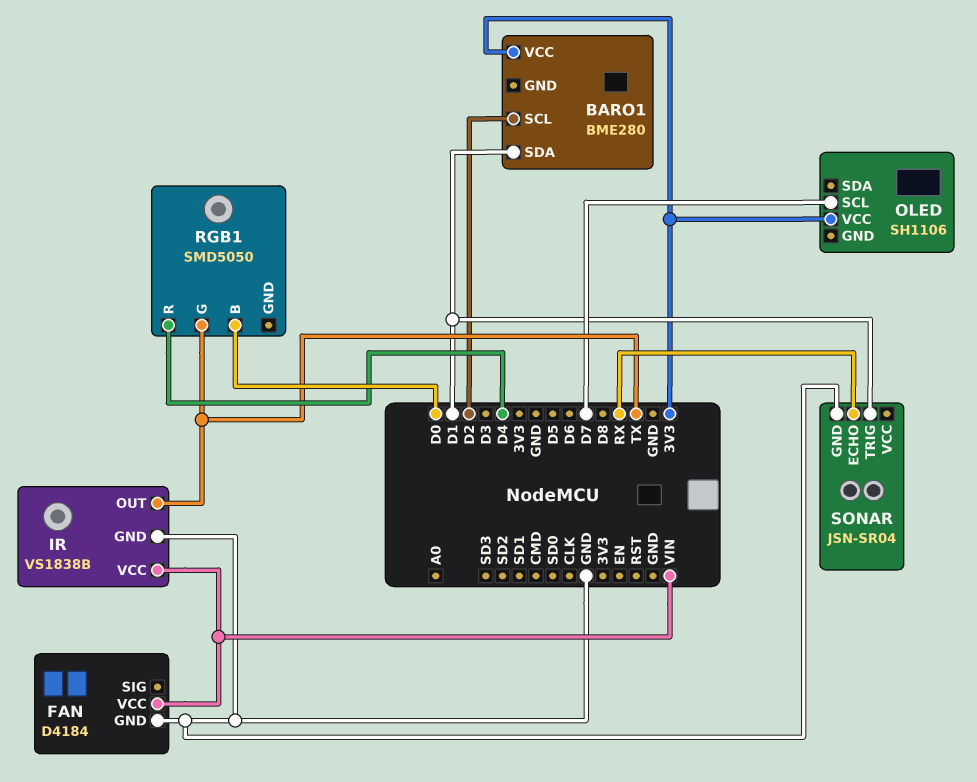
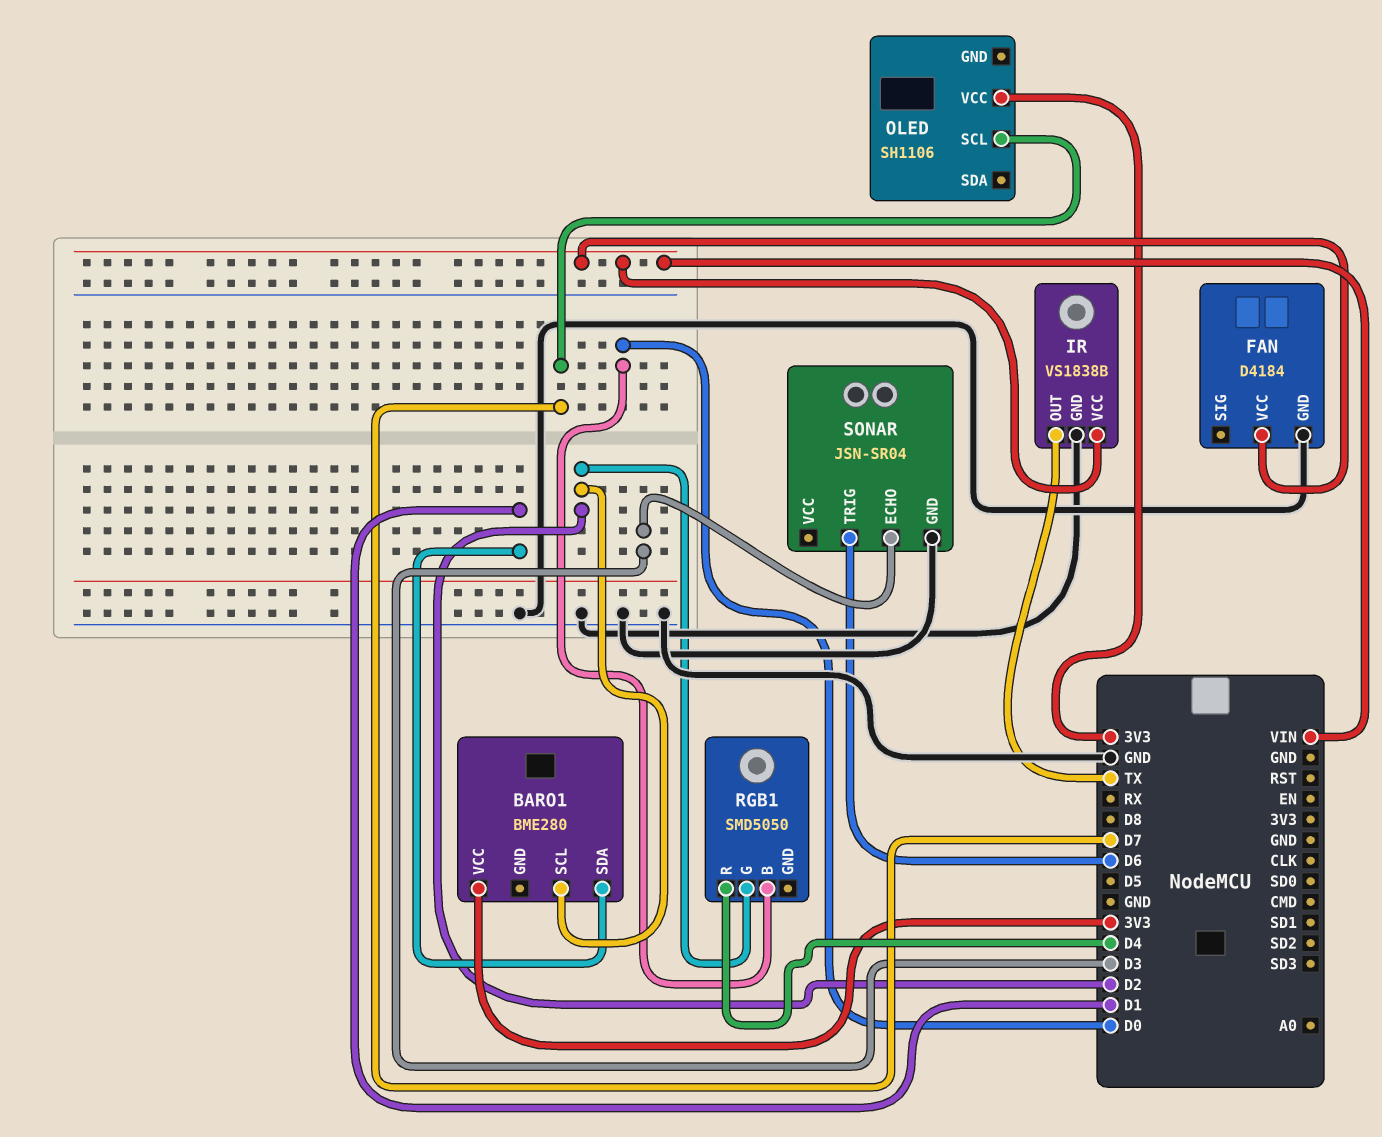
RGB1 pin G: TX -> D2
SONAR pin ECHO: RX -> D3
SONAR pin TRIG: D1 -> D6

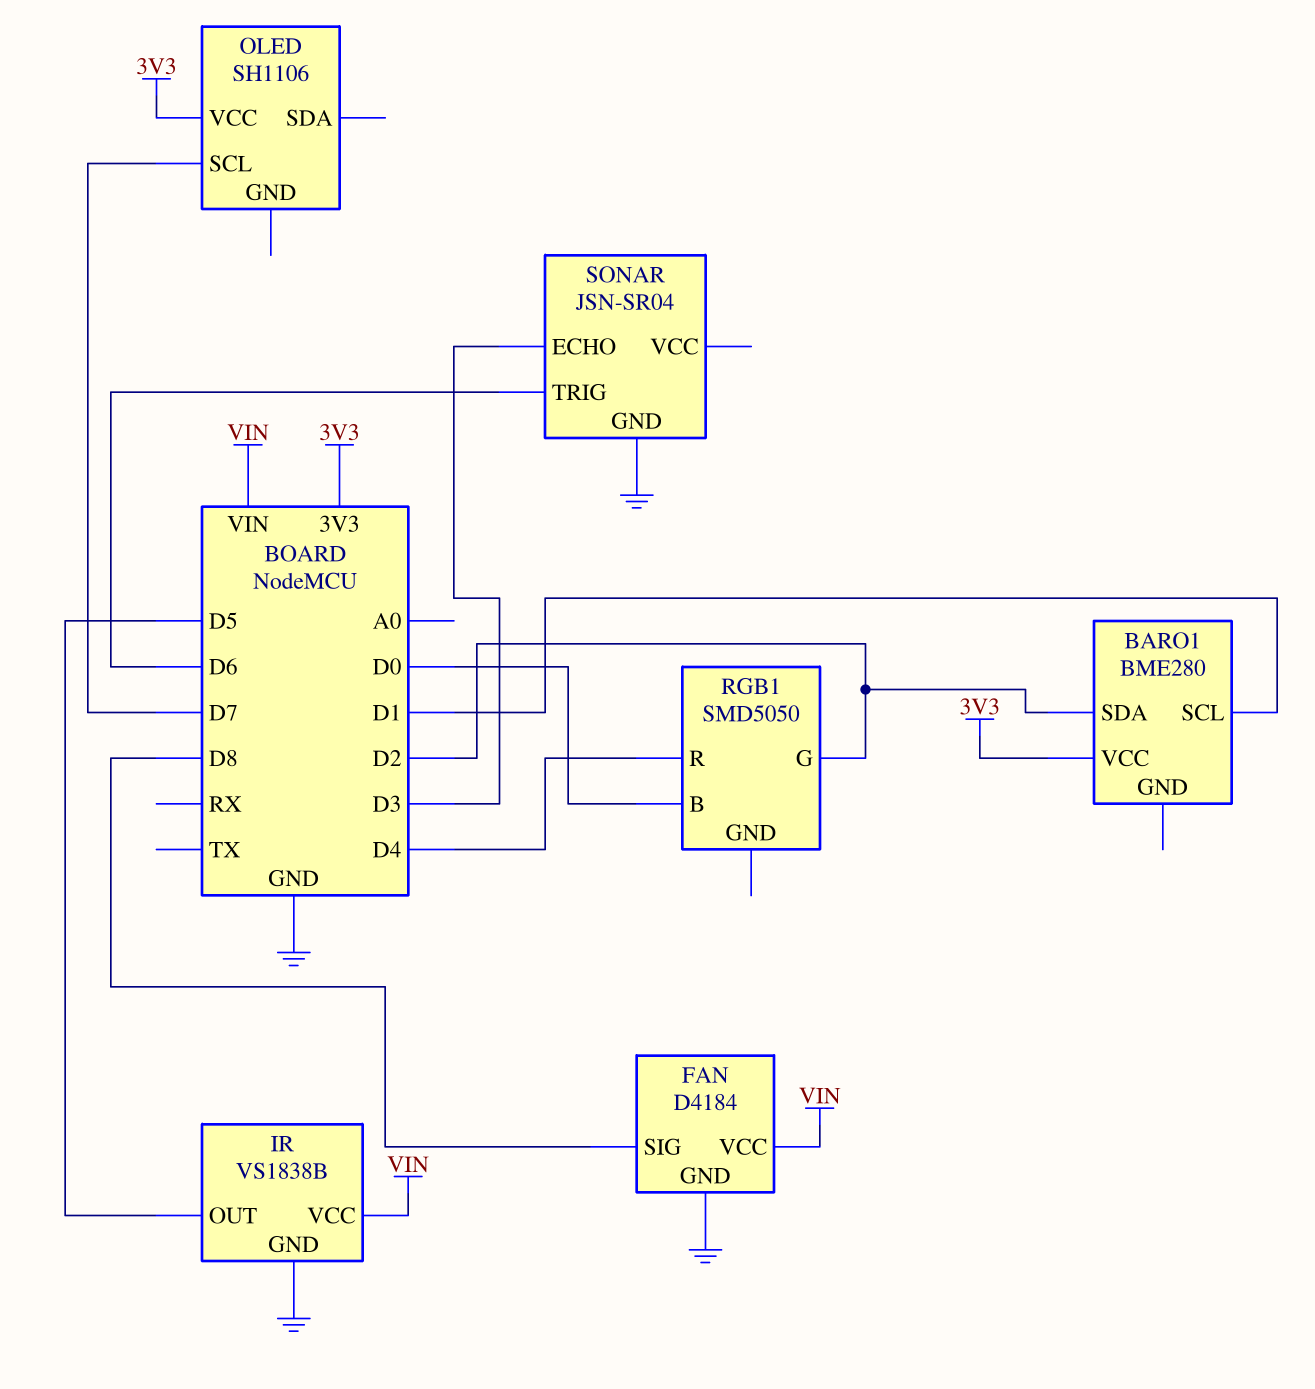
BARO1 pin SCL: D2 -> D1
BARO1 pin SDA: D1 -> D2
FAN pin SIG: none -> D8
IR pin OUT: TX -> D5

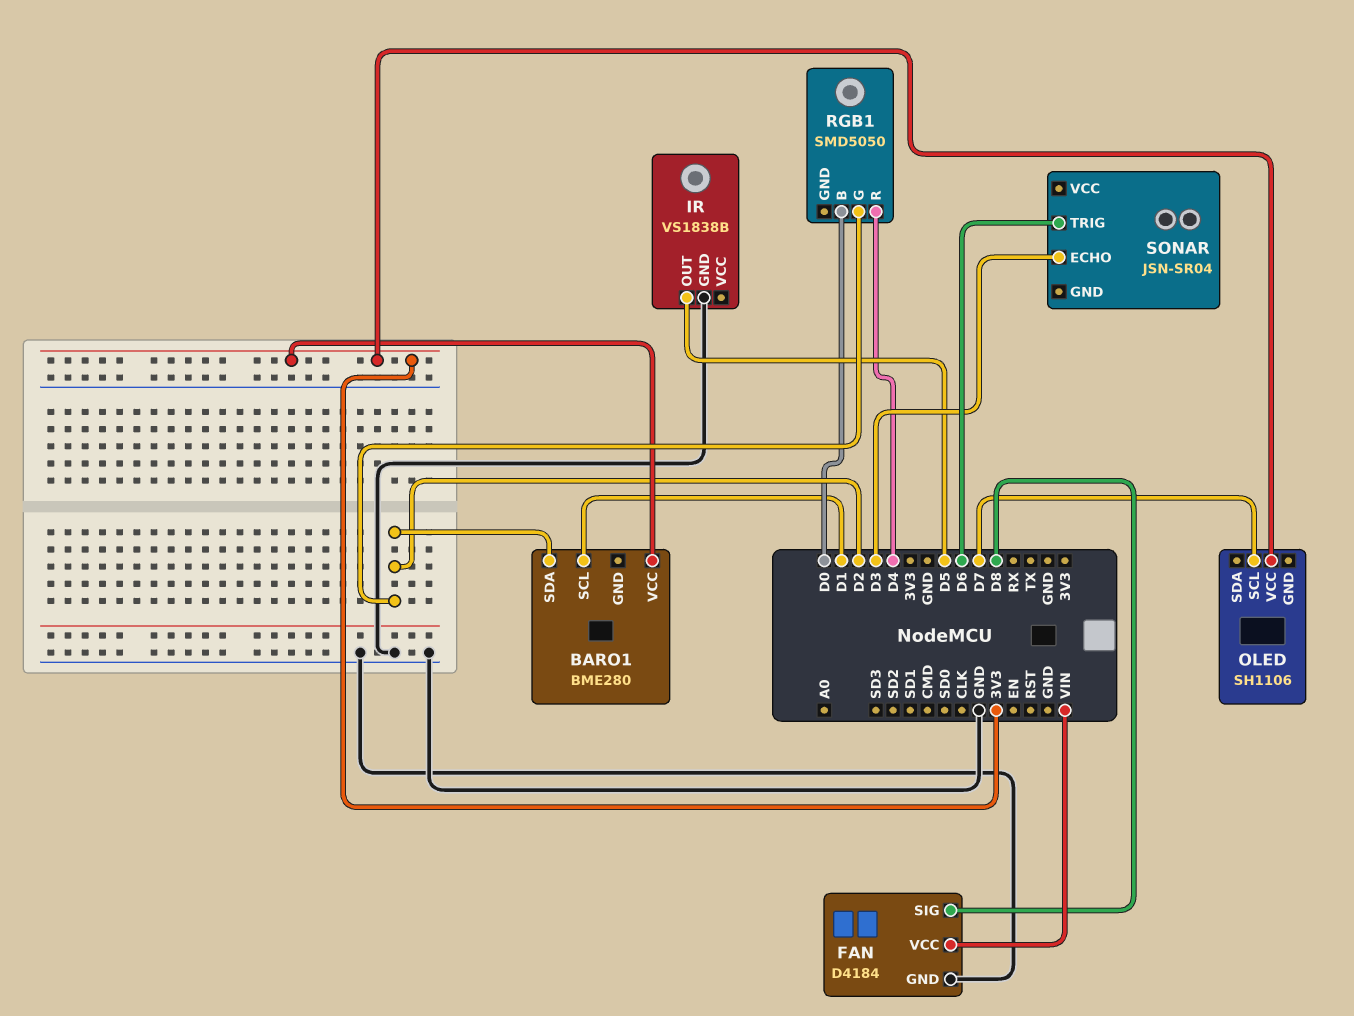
IR pin VCC: VIN -> none
SONAR pin GND: GND -> none

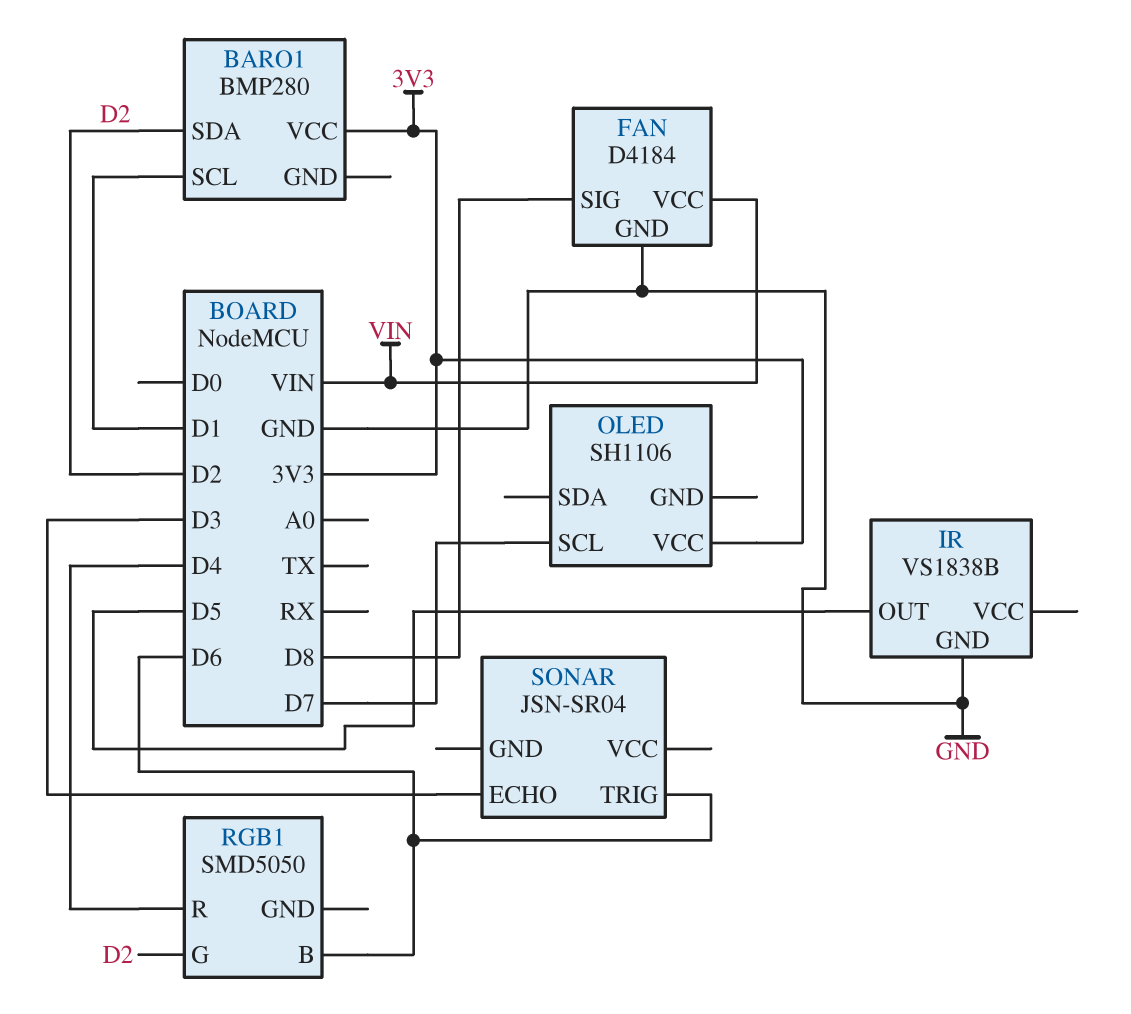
BARO1: BME280 -> BMP280
RGB1 pin B: D0 -> D6

